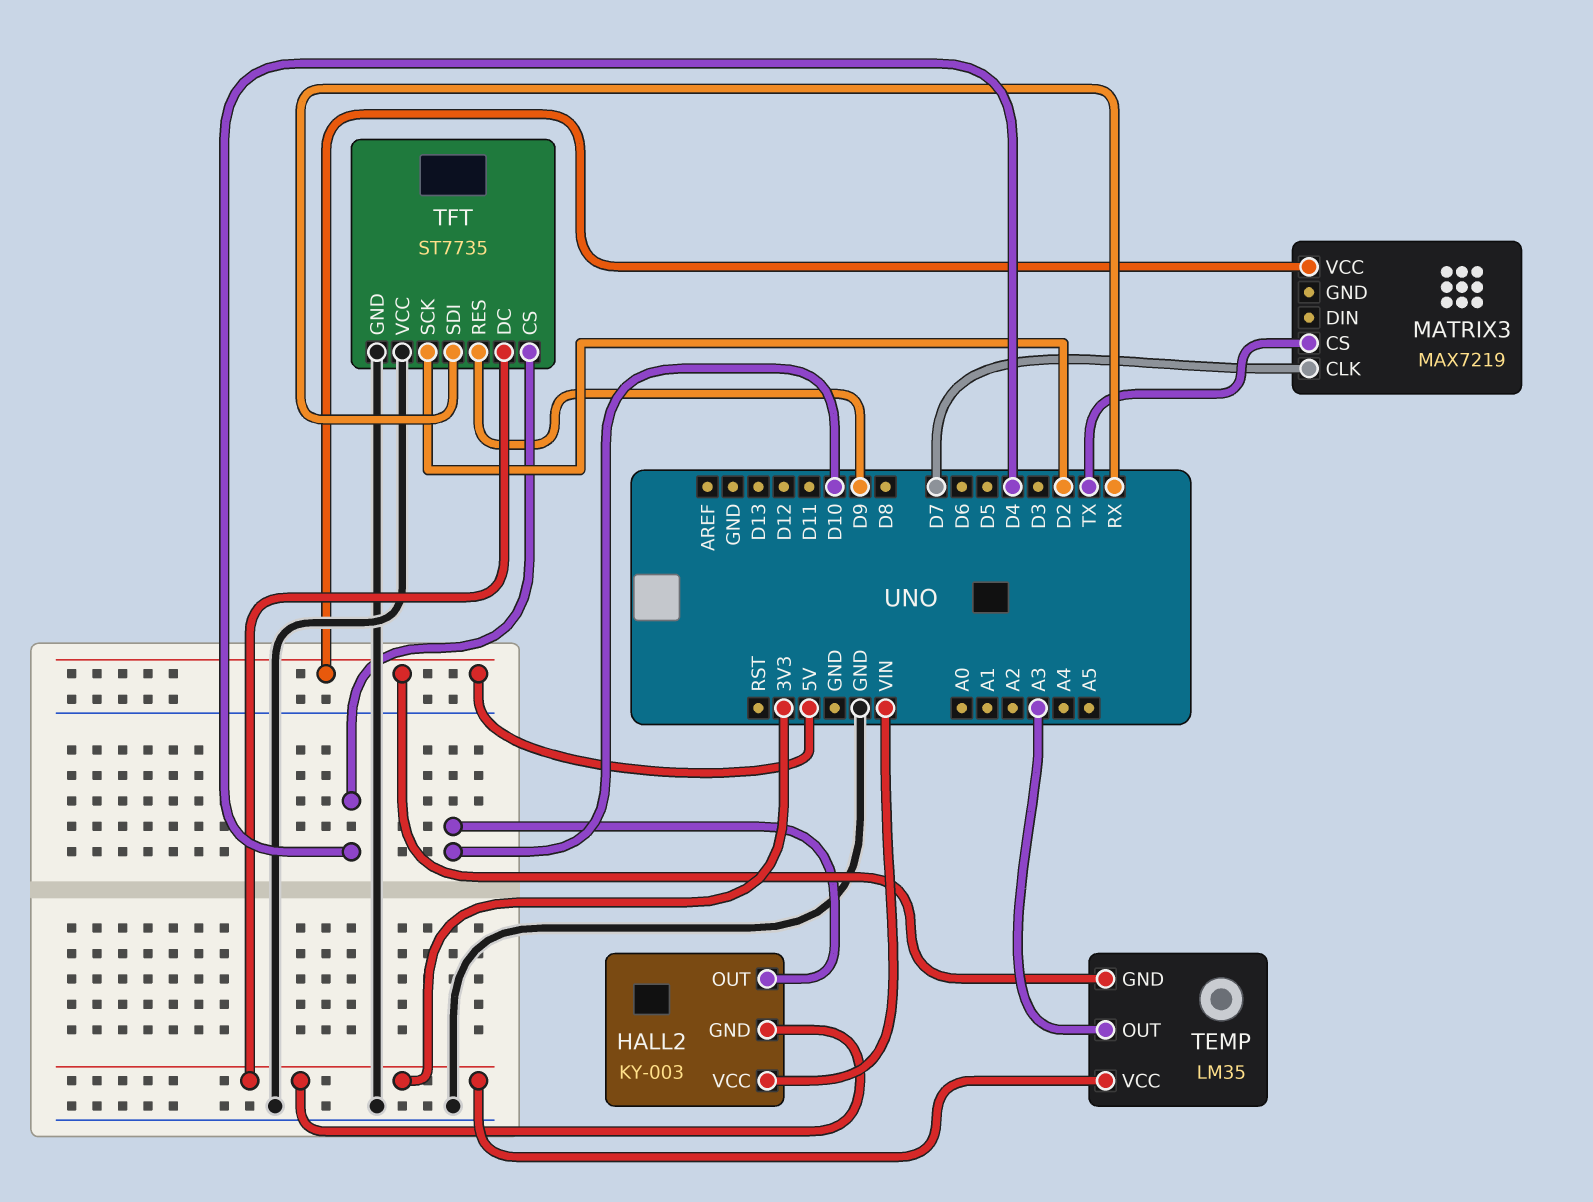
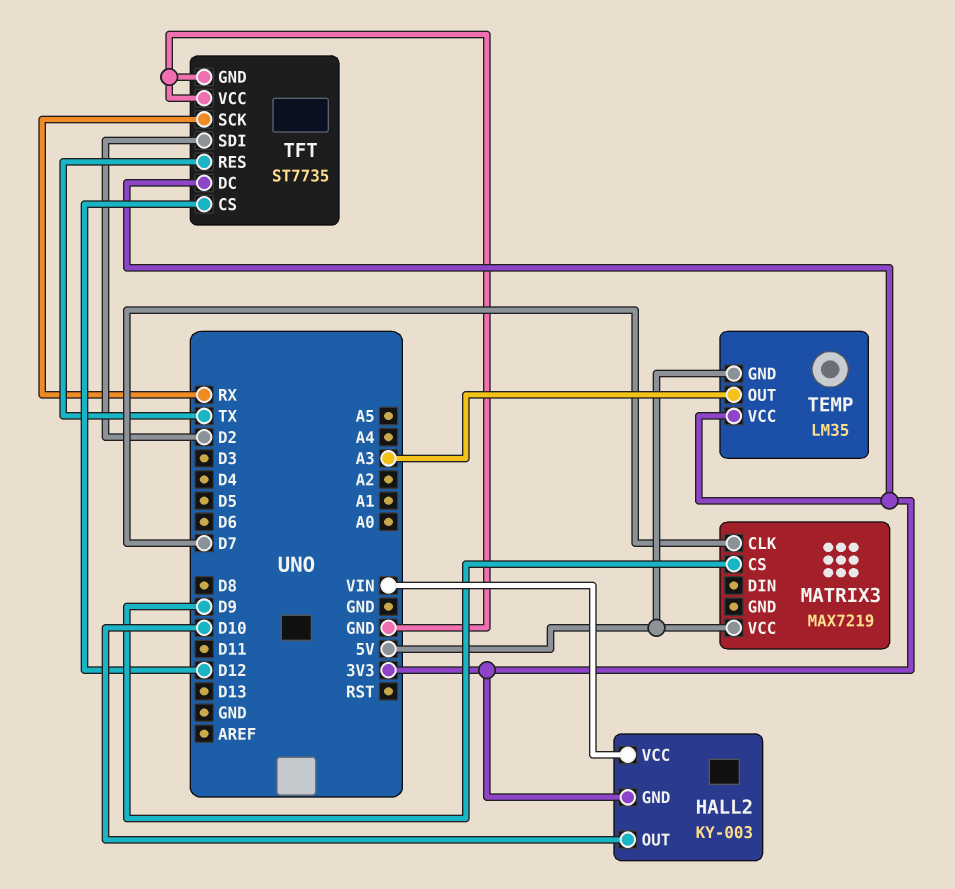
MATRIX3 pin CS: TX -> D9
TFT pin CS: D4 -> D12
TFT pin RES: D9 -> TX
TFT pin SCK: D2 -> RX
TFT pin SDI: RX -> D2

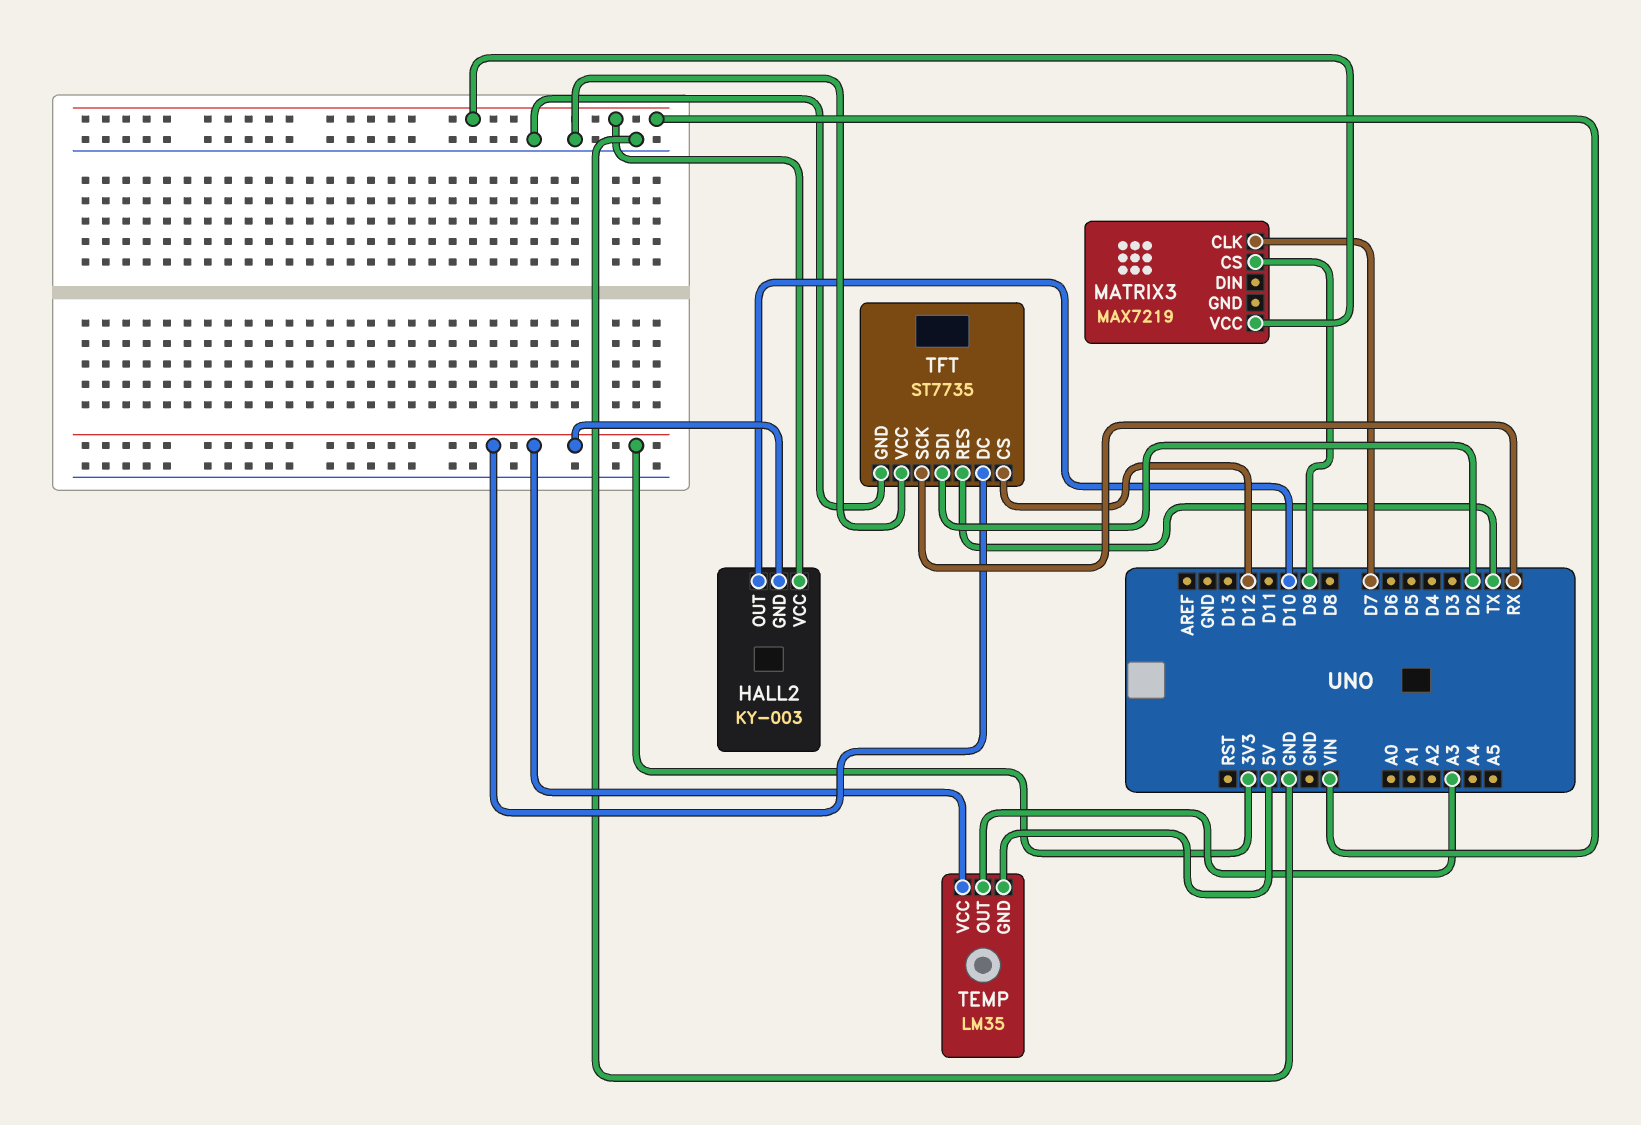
MATRIX3 pin VCC: 5V -> VIN

